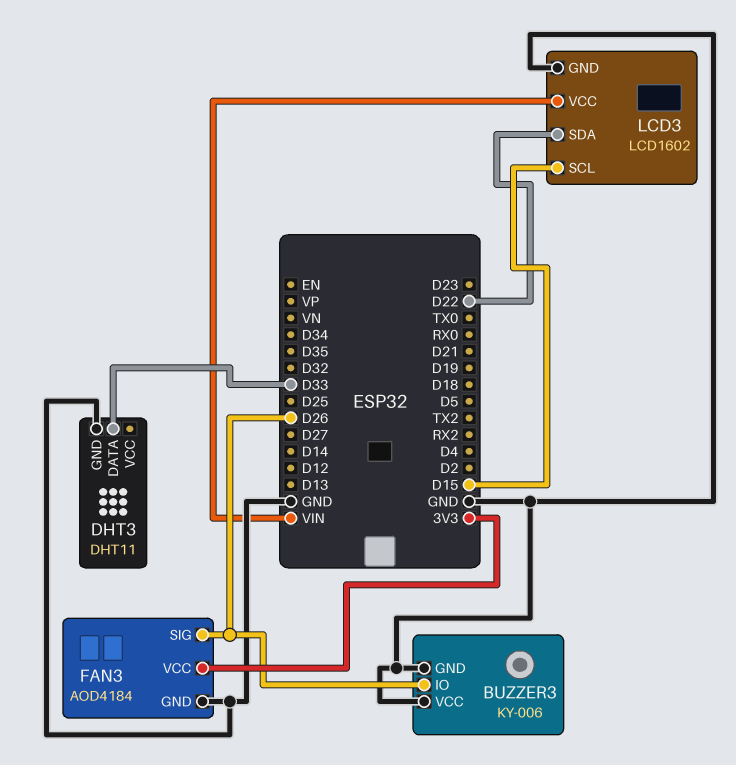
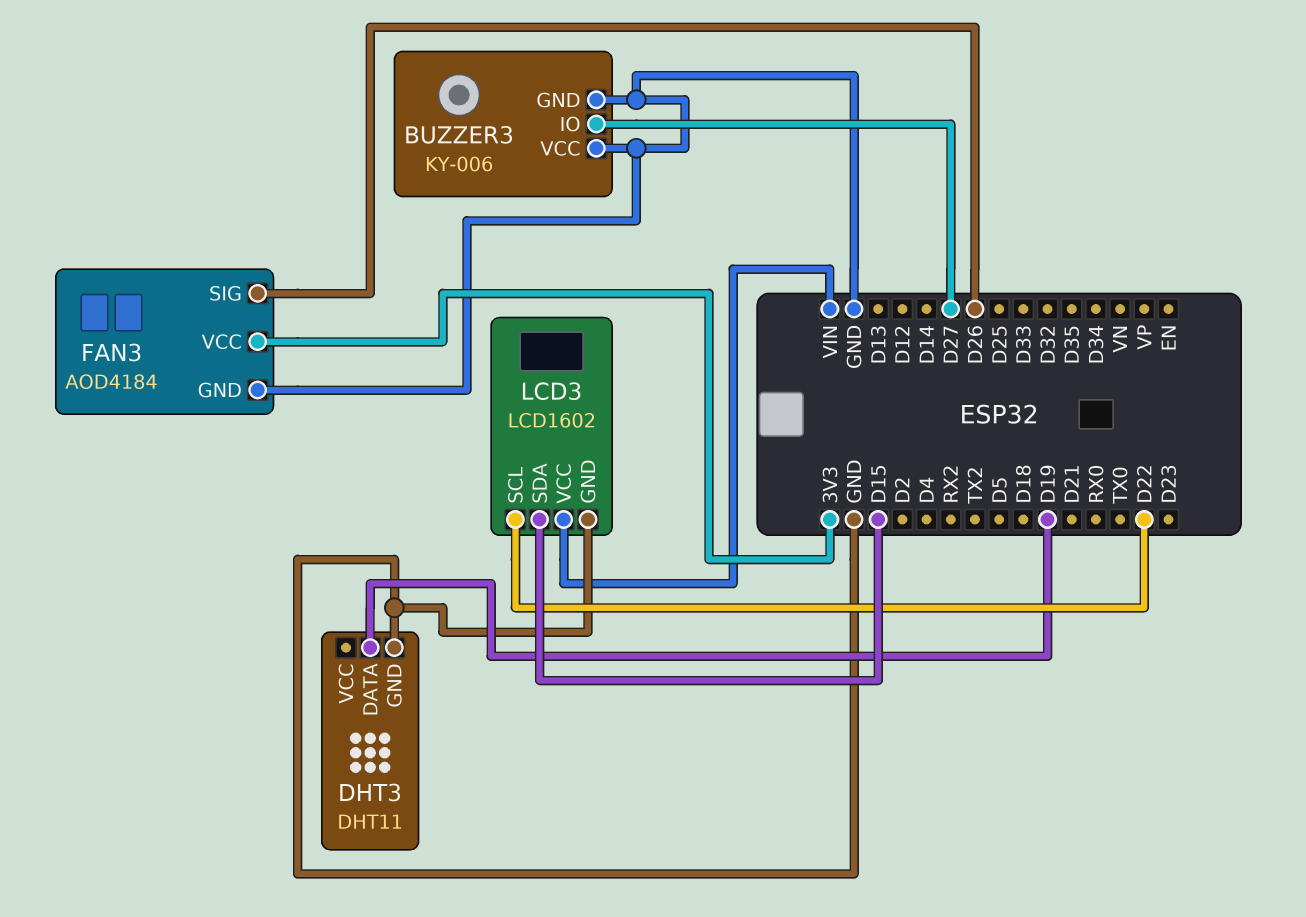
BUZZER3 pin IO: D26 -> D27
DHT3 pin DATA: D33 -> D19
LCD3 pin SCL: D15 -> D22
LCD3 pin SDA: D22 -> D15

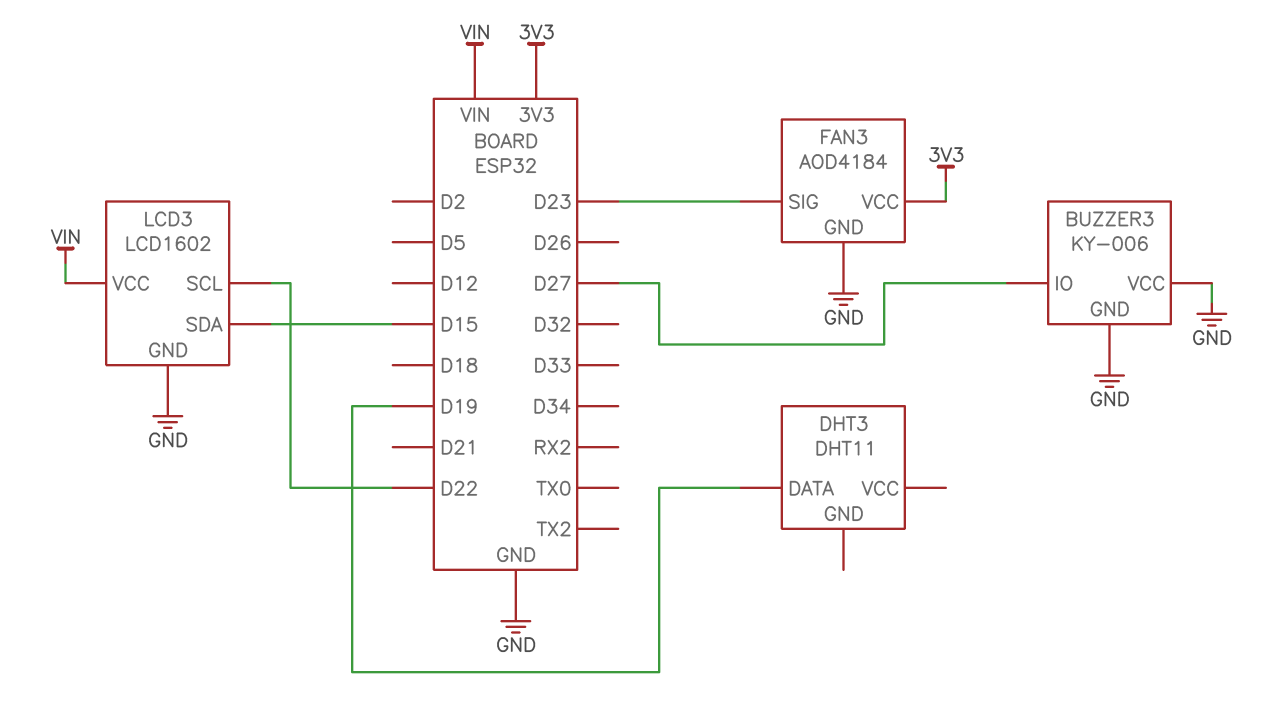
DHT3 pin GND: GND -> none
FAN3 pin SIG: D26 -> D23

